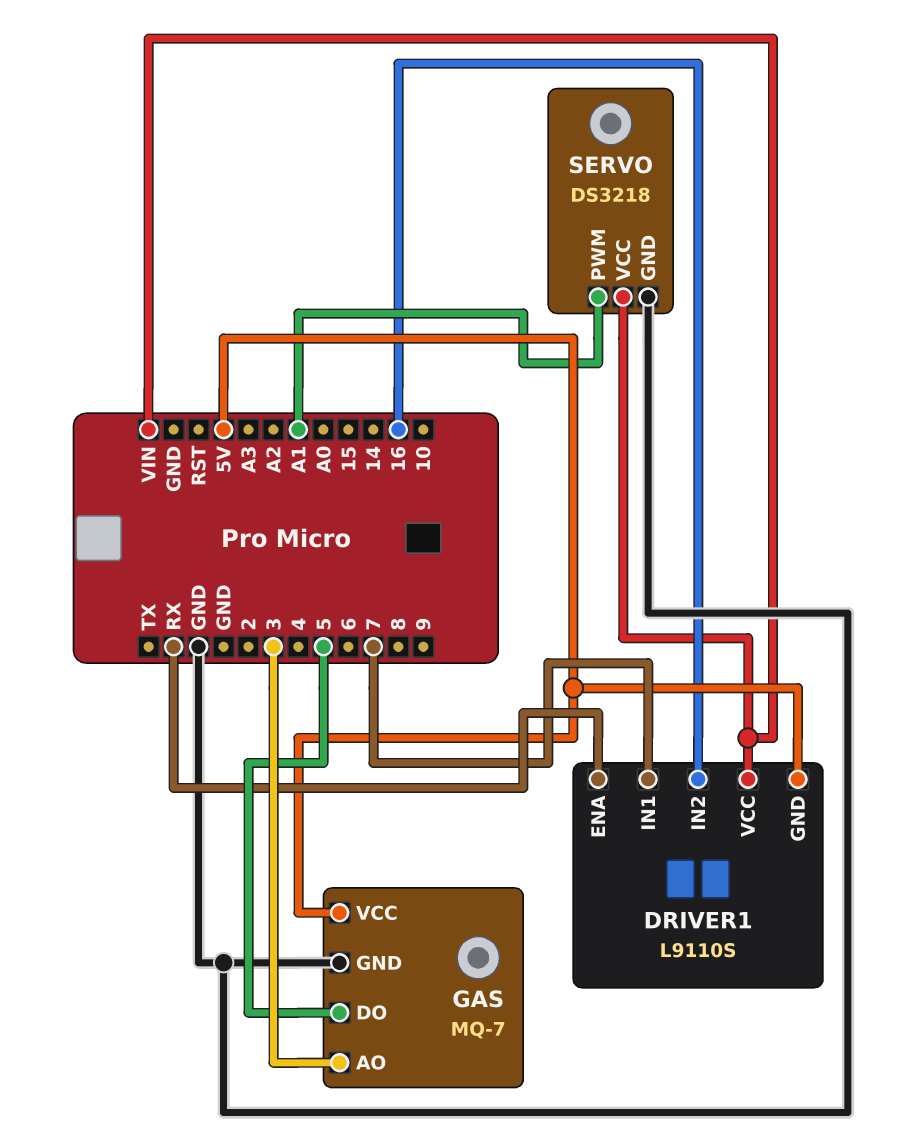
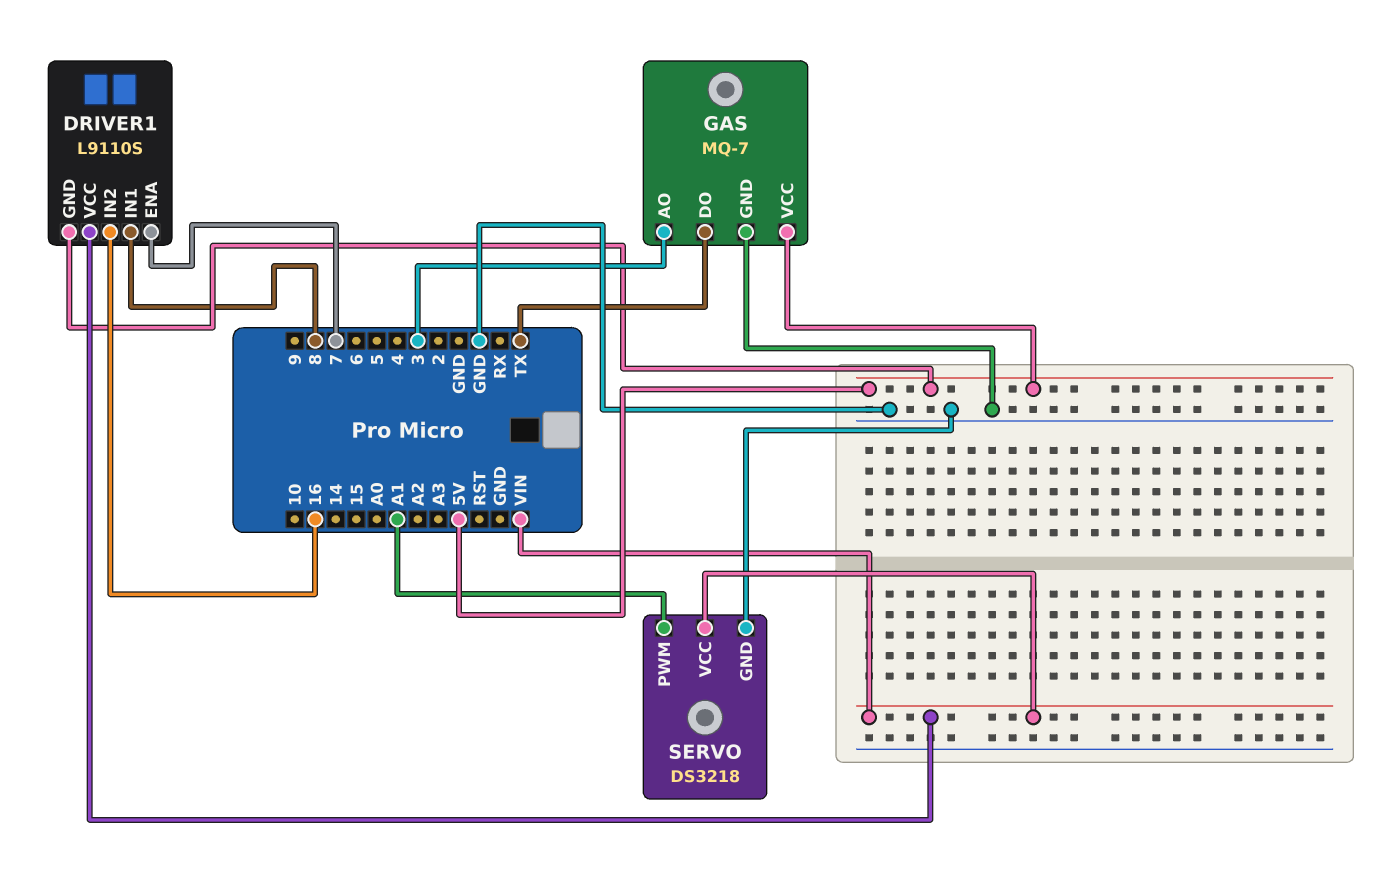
DRIVER1 pin ENA: RX -> 7
DRIVER1 pin IN1: 7 -> 8
GAS pin DO: 5 -> TX

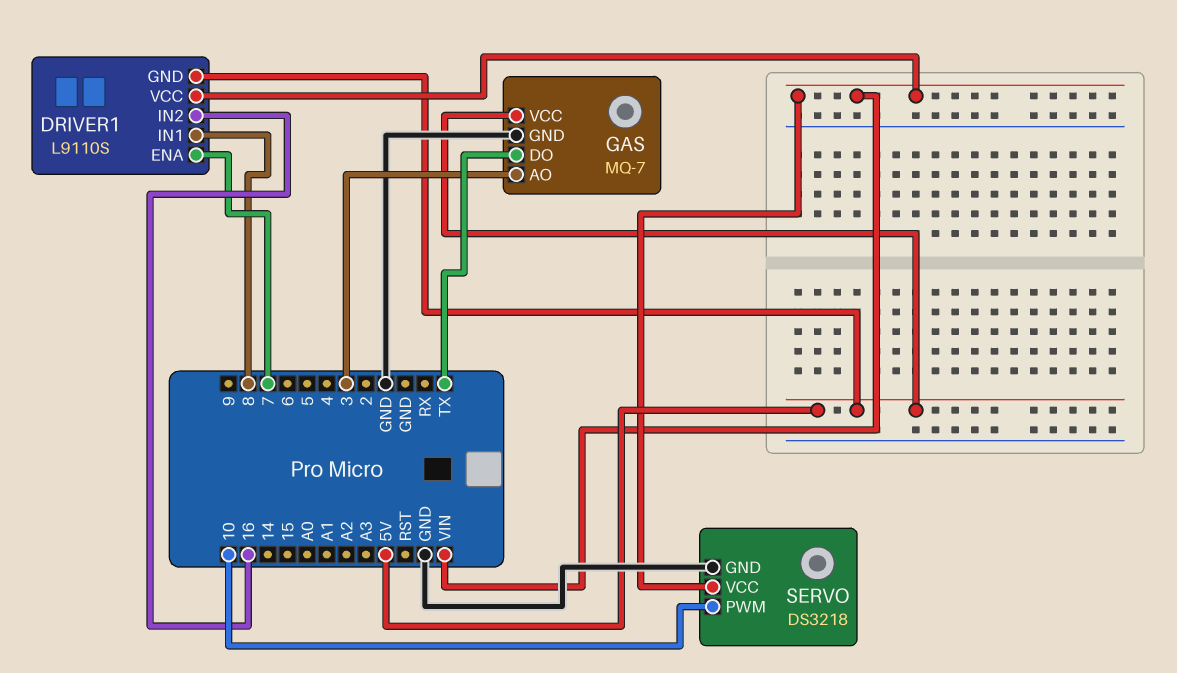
SERVO pin PWM: A1 -> 10

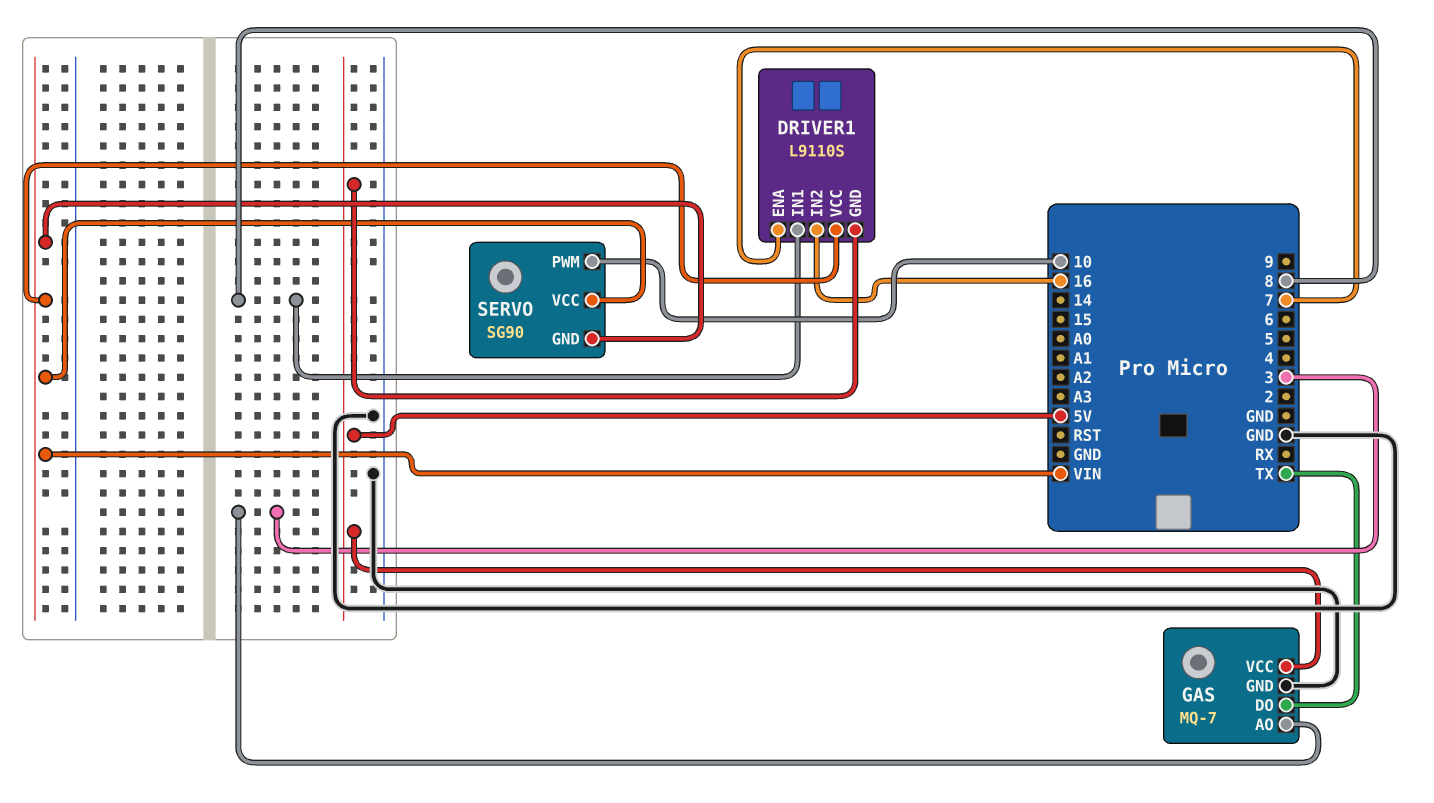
SERVO: DS3218 -> SG90
SERVO pin GND: GND -> VIN

